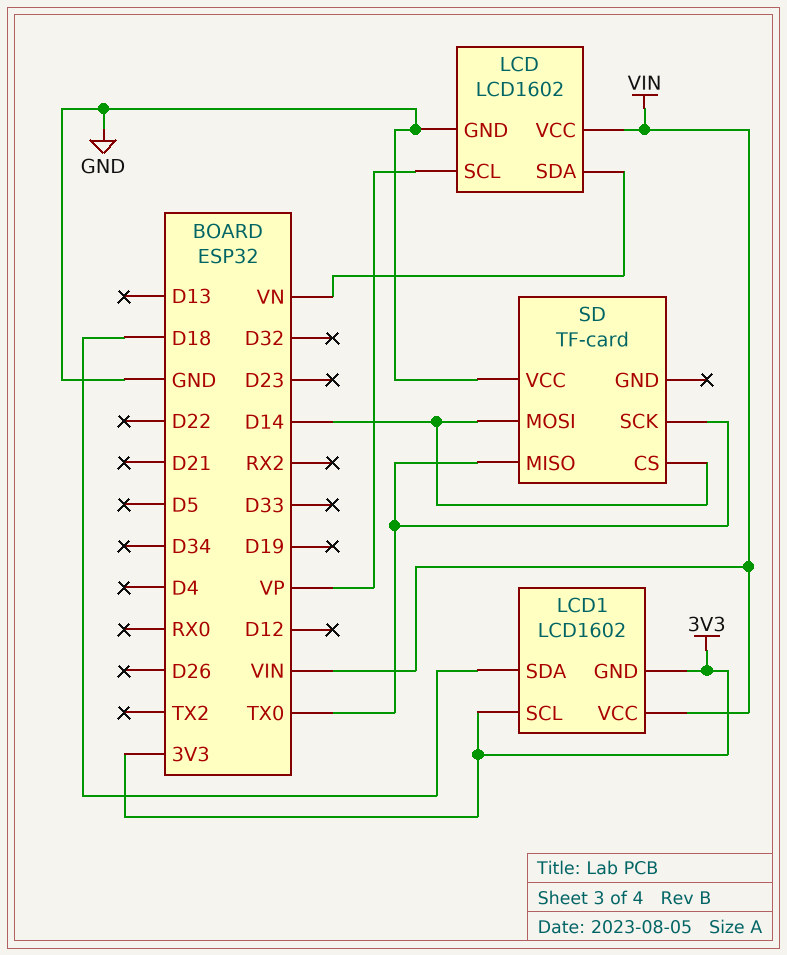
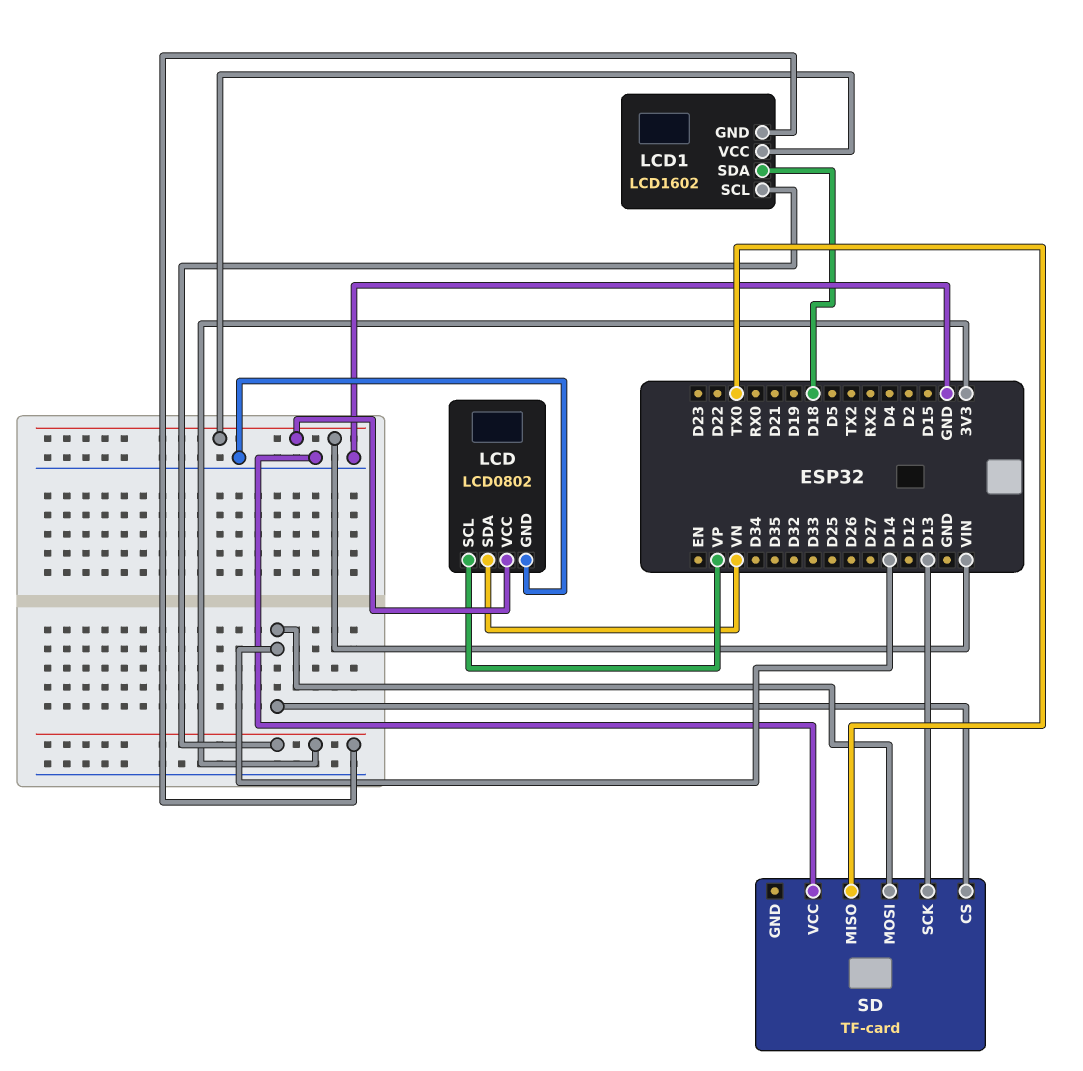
LCD: LCD1602 -> LCD0802
SD pin SCK: TX0 -> D13

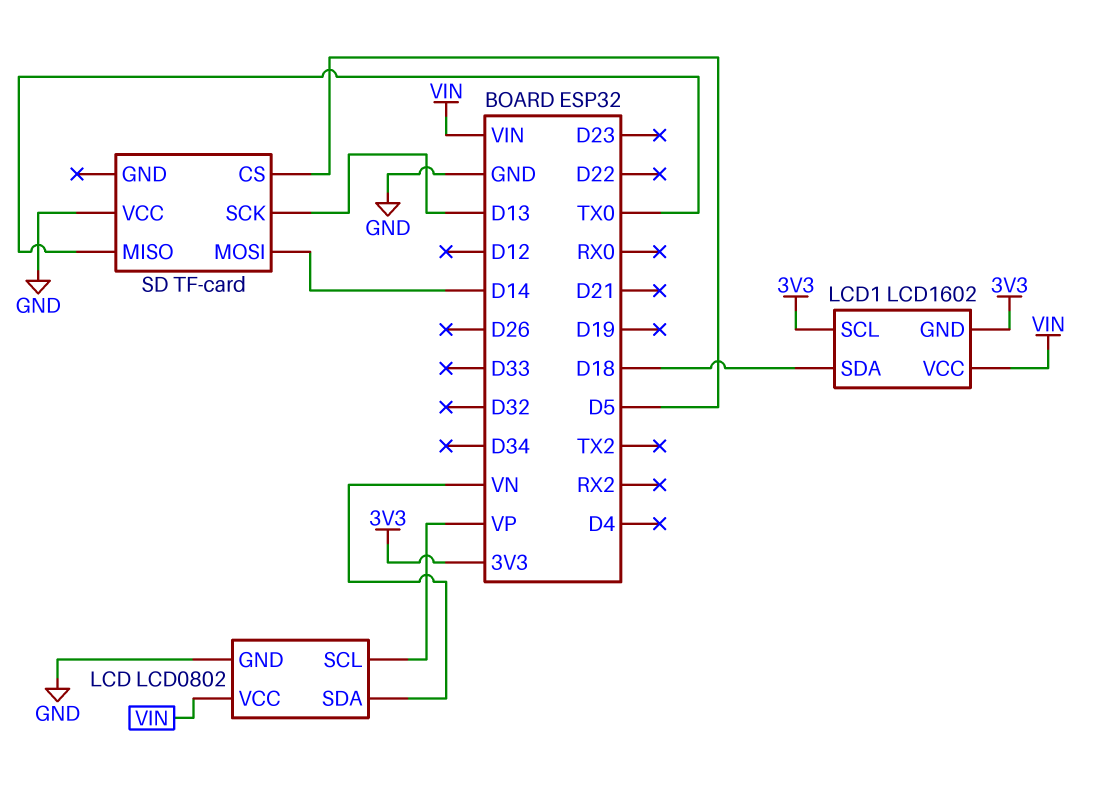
SD pin CS: D14 -> D5

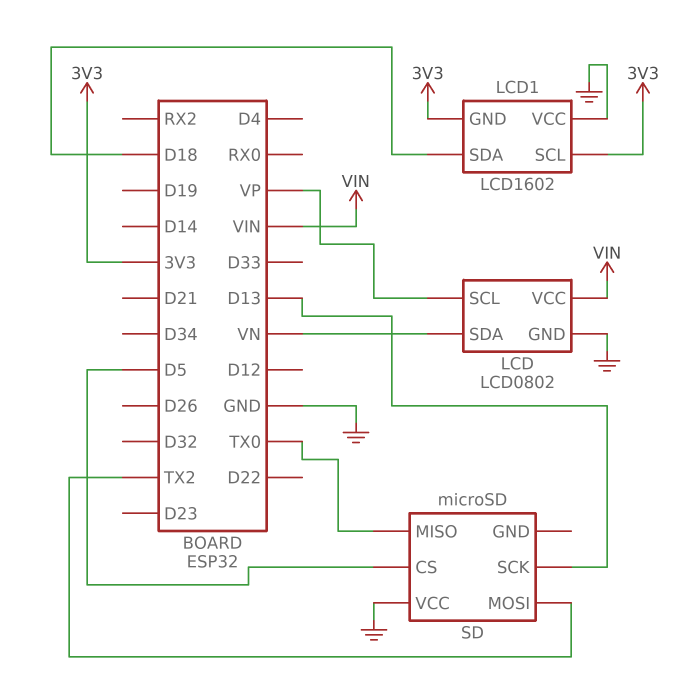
LCD1 pin VCC: VIN -> GND
SD: TF-card -> microSD
SD pin MOSI: D14 -> TX2

